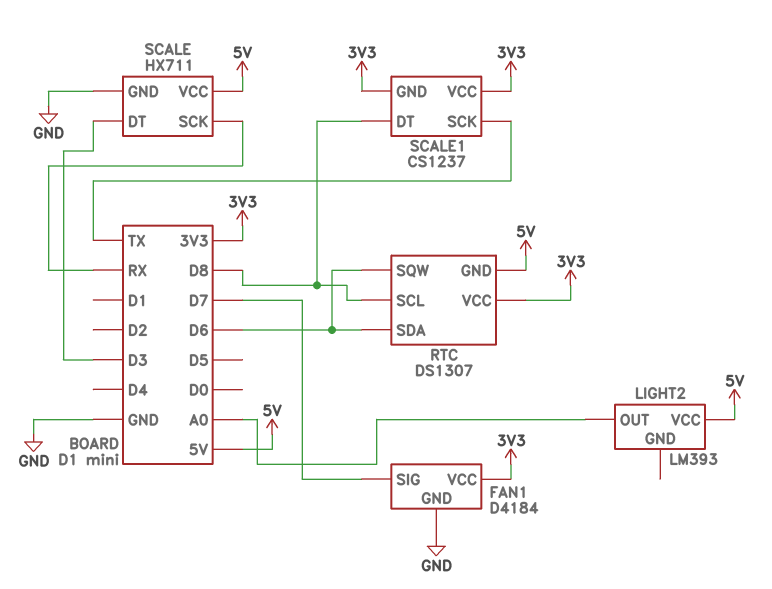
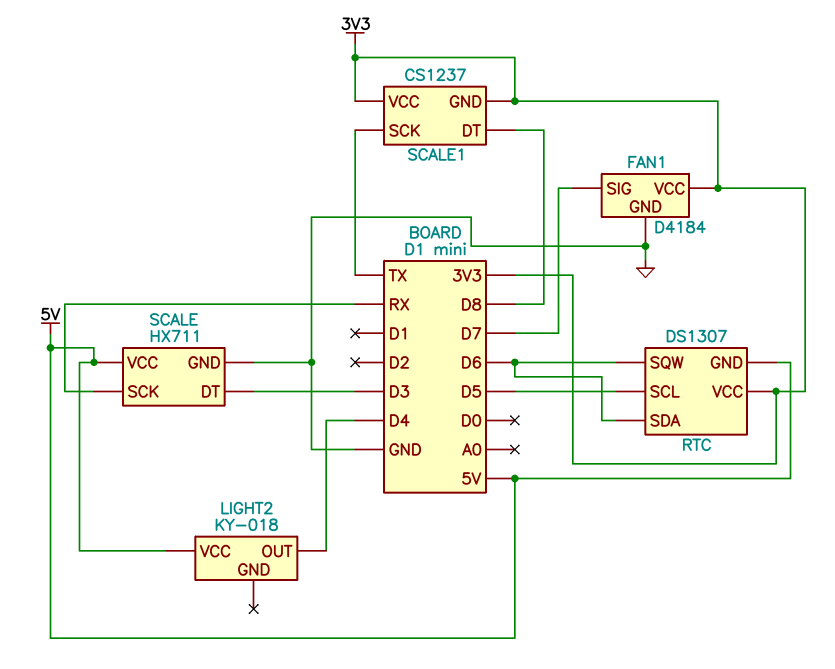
LIGHT2: LM393 -> KY-018
LIGHT2 pin OUT: A0 -> D4
RTC pin SCL: D8 -> D5

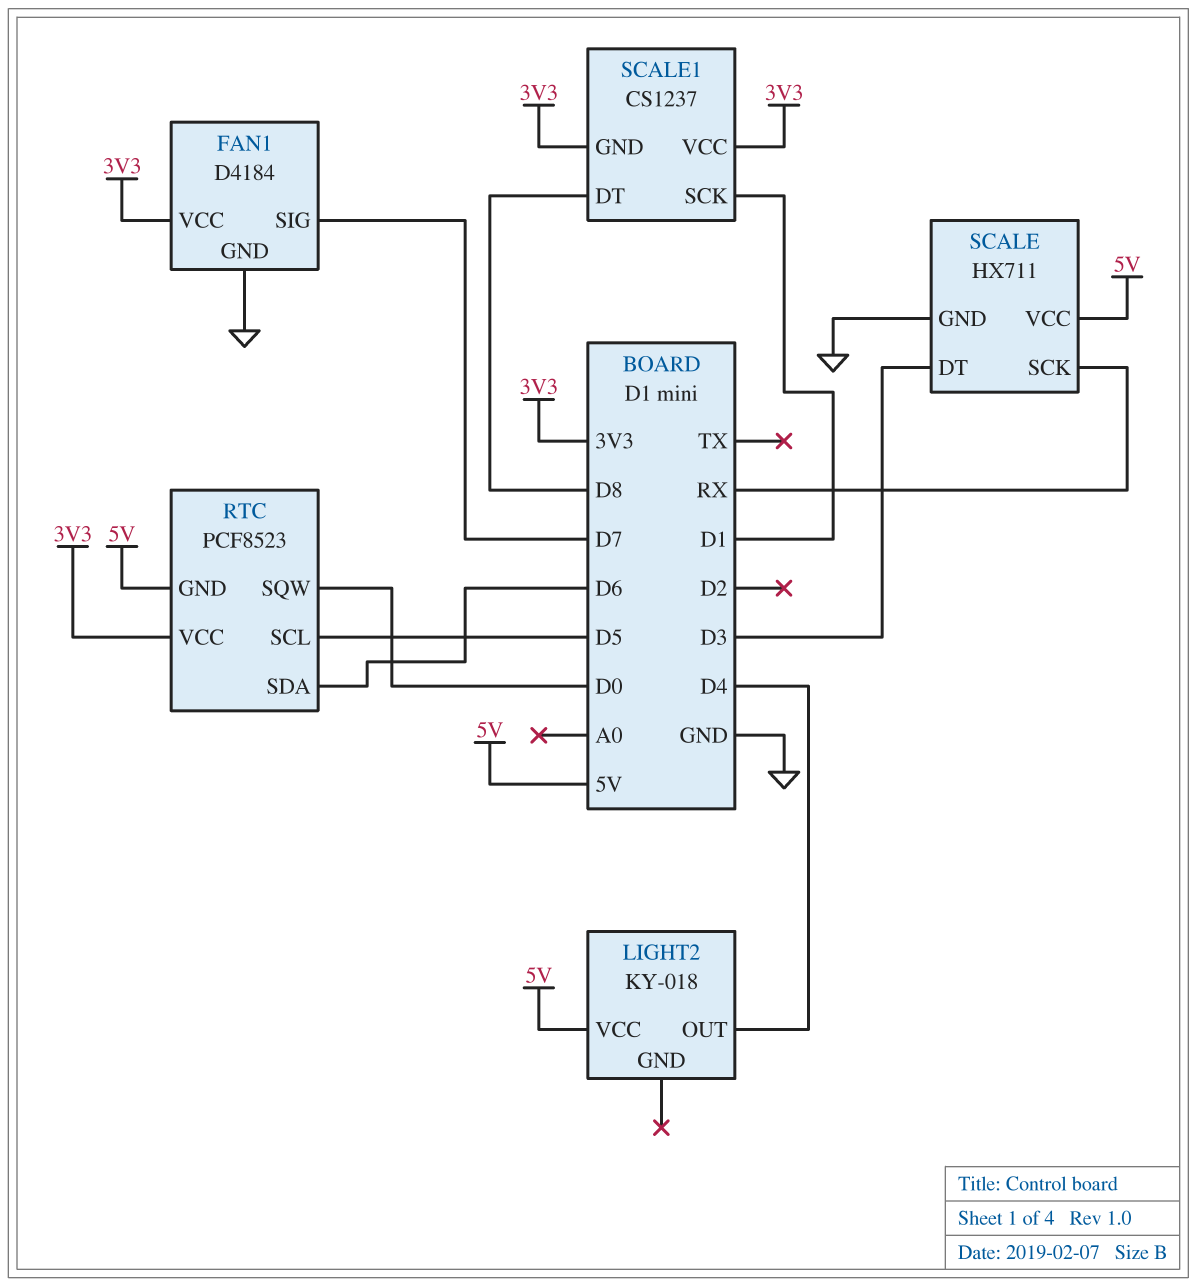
RTC: DS1307 -> PCF8523
RTC pin SQW: D6 -> D0
SCALE1 pin SCK: TX -> D1

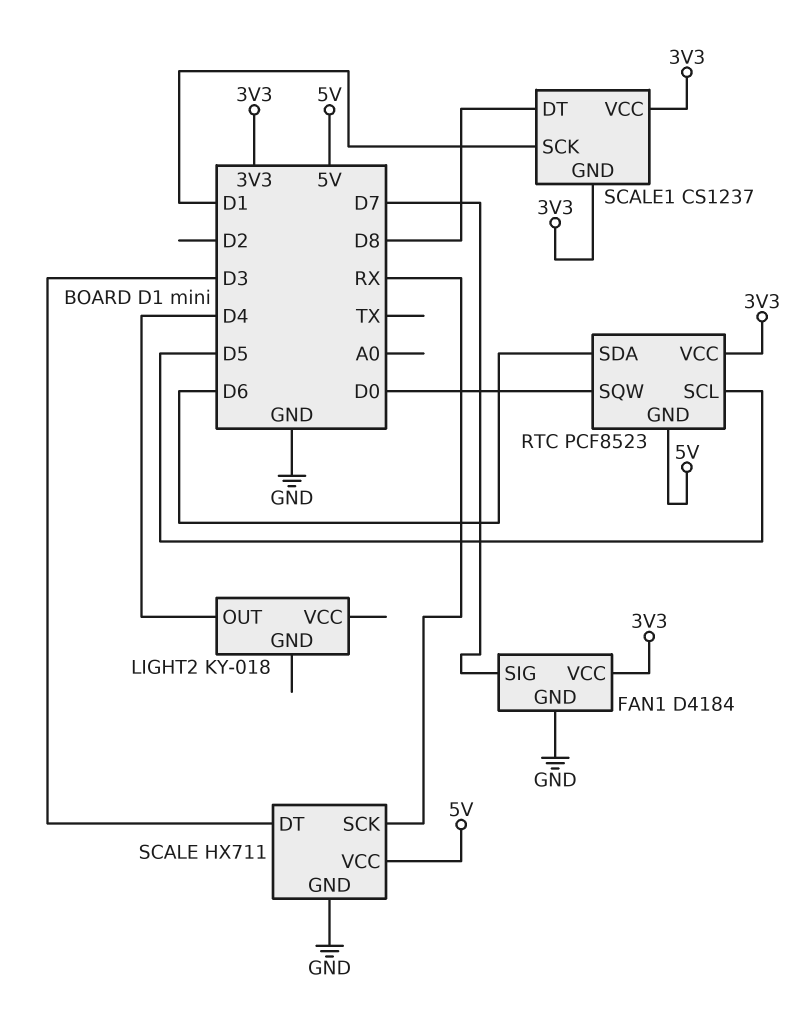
LIGHT2 pin VCC: 5V -> none

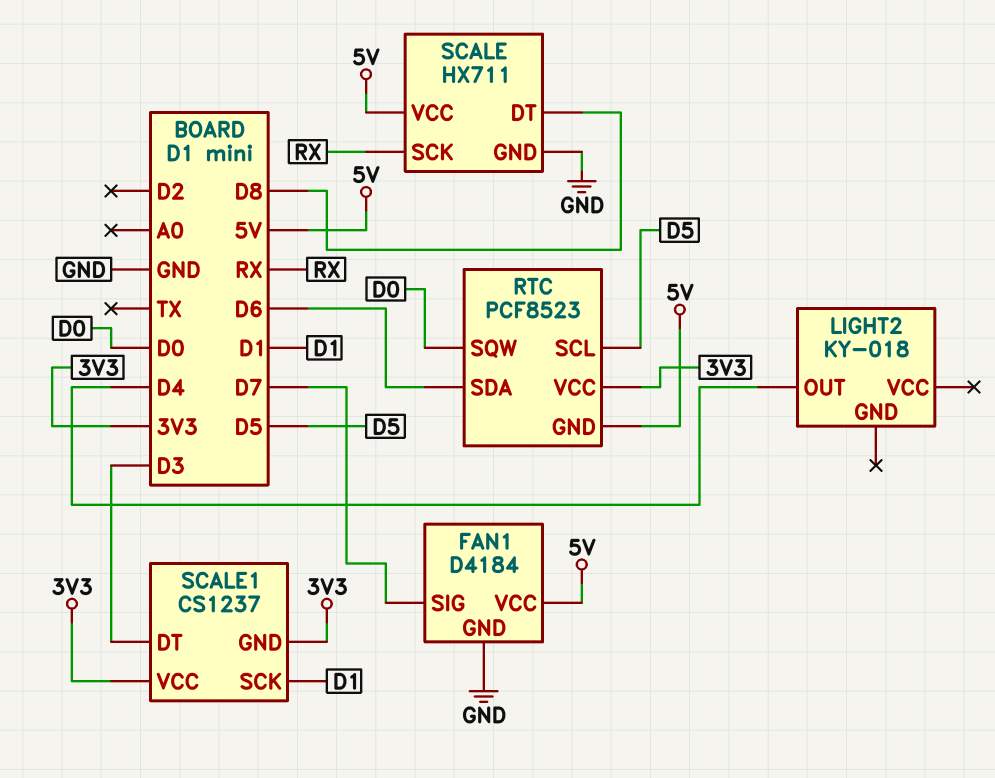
FAN1 pin VCC: 3V3 -> 5V
SCALE pin DT: D3 -> D8
SCALE1 pin DT: D8 -> D3

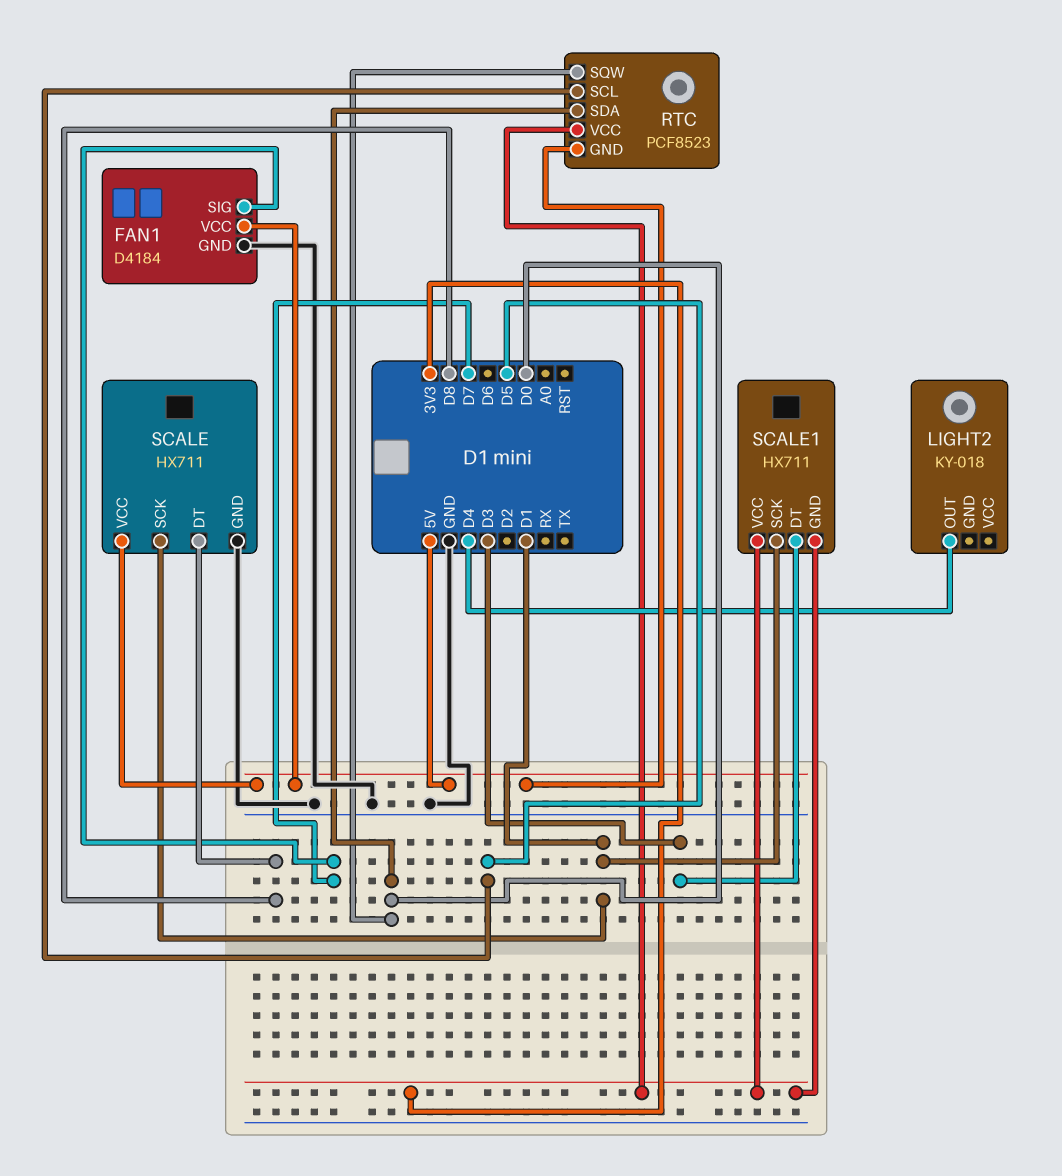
RTC pin SDA: D6 -> D0
SCALE pin SCK: RX -> D1
SCALE1: CS1237 -> HX711

